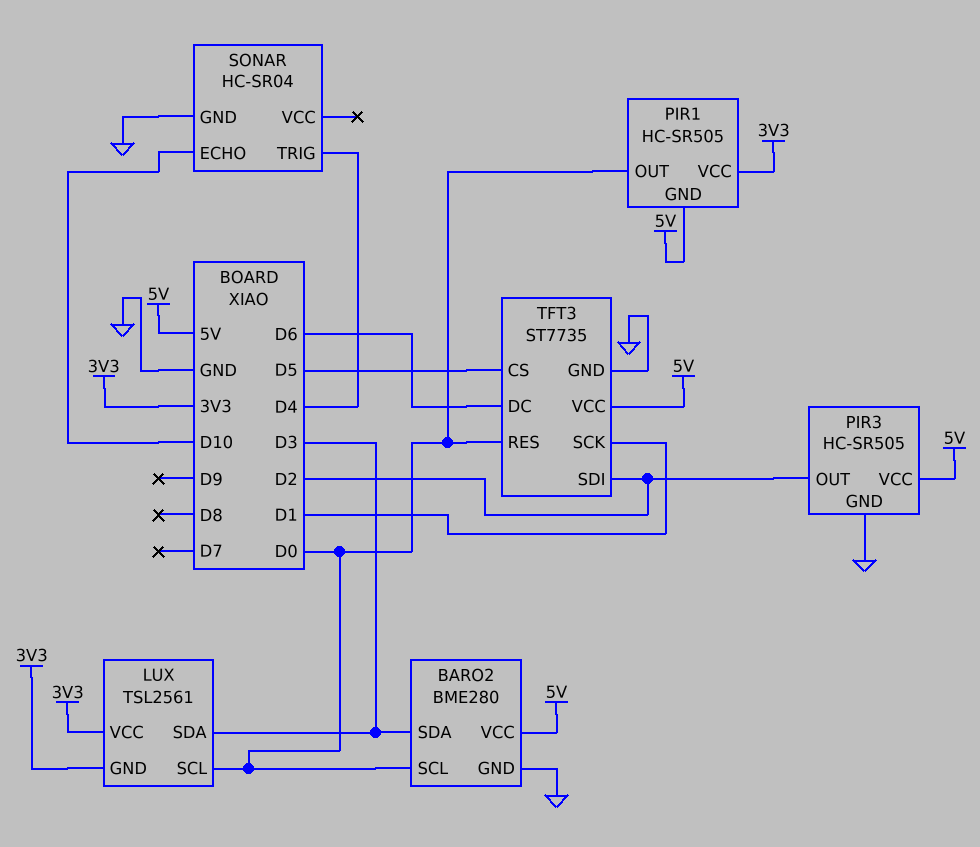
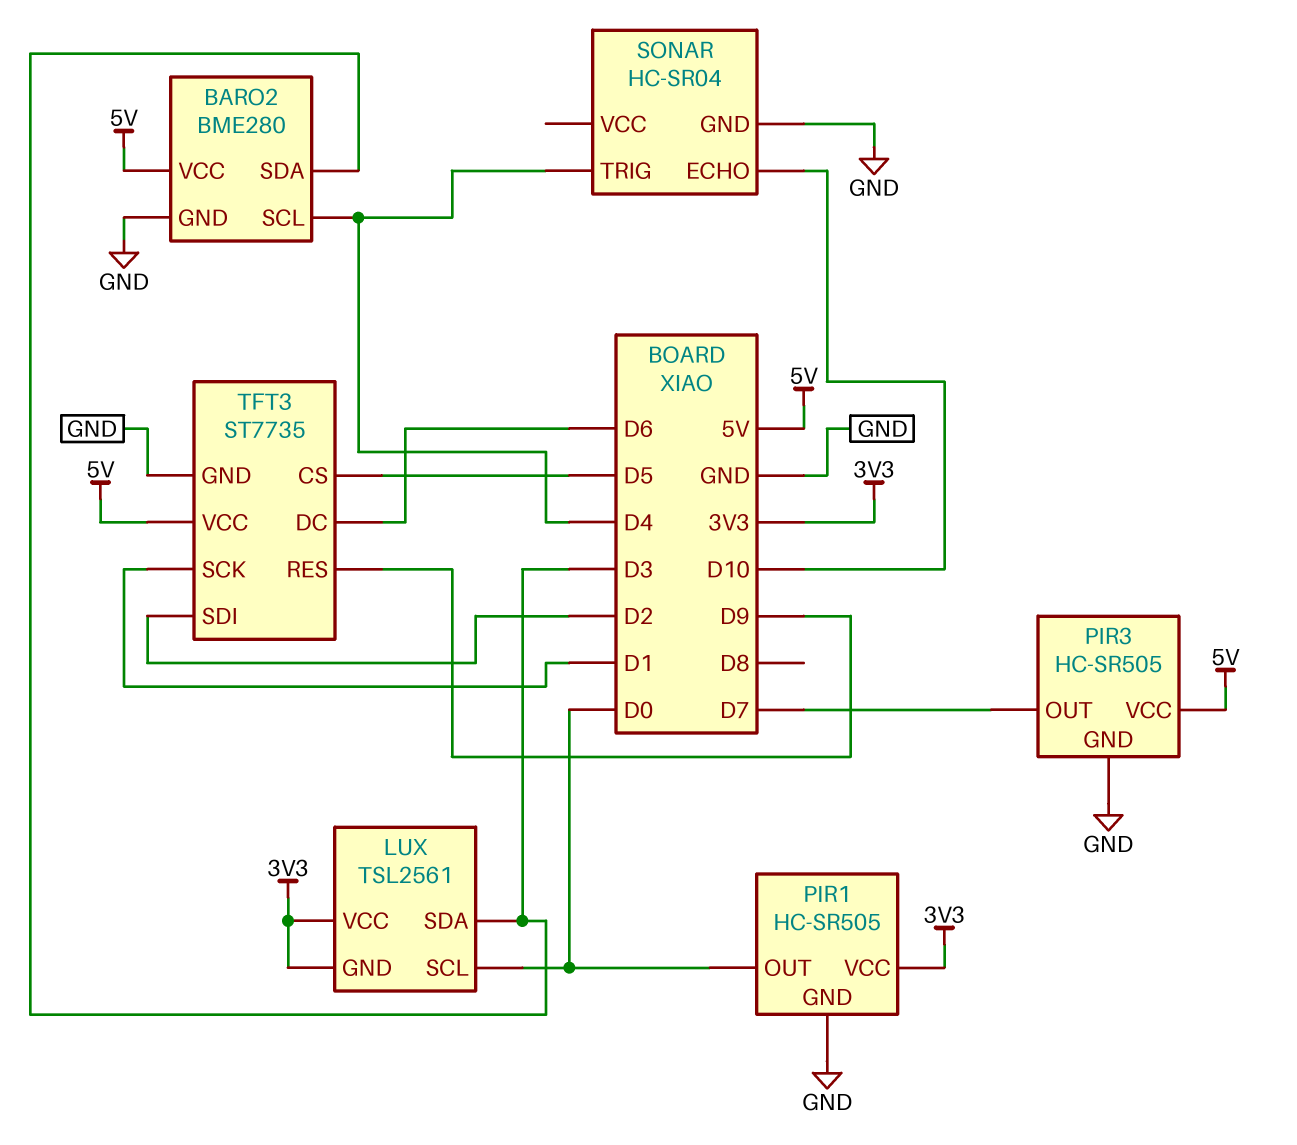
BARO2 pin SCL: D0 -> D4
PIR1 pin GND: 5V -> GND
PIR3 pin OUT: D2 -> D7
TFT3 pin RES: D0 -> D9

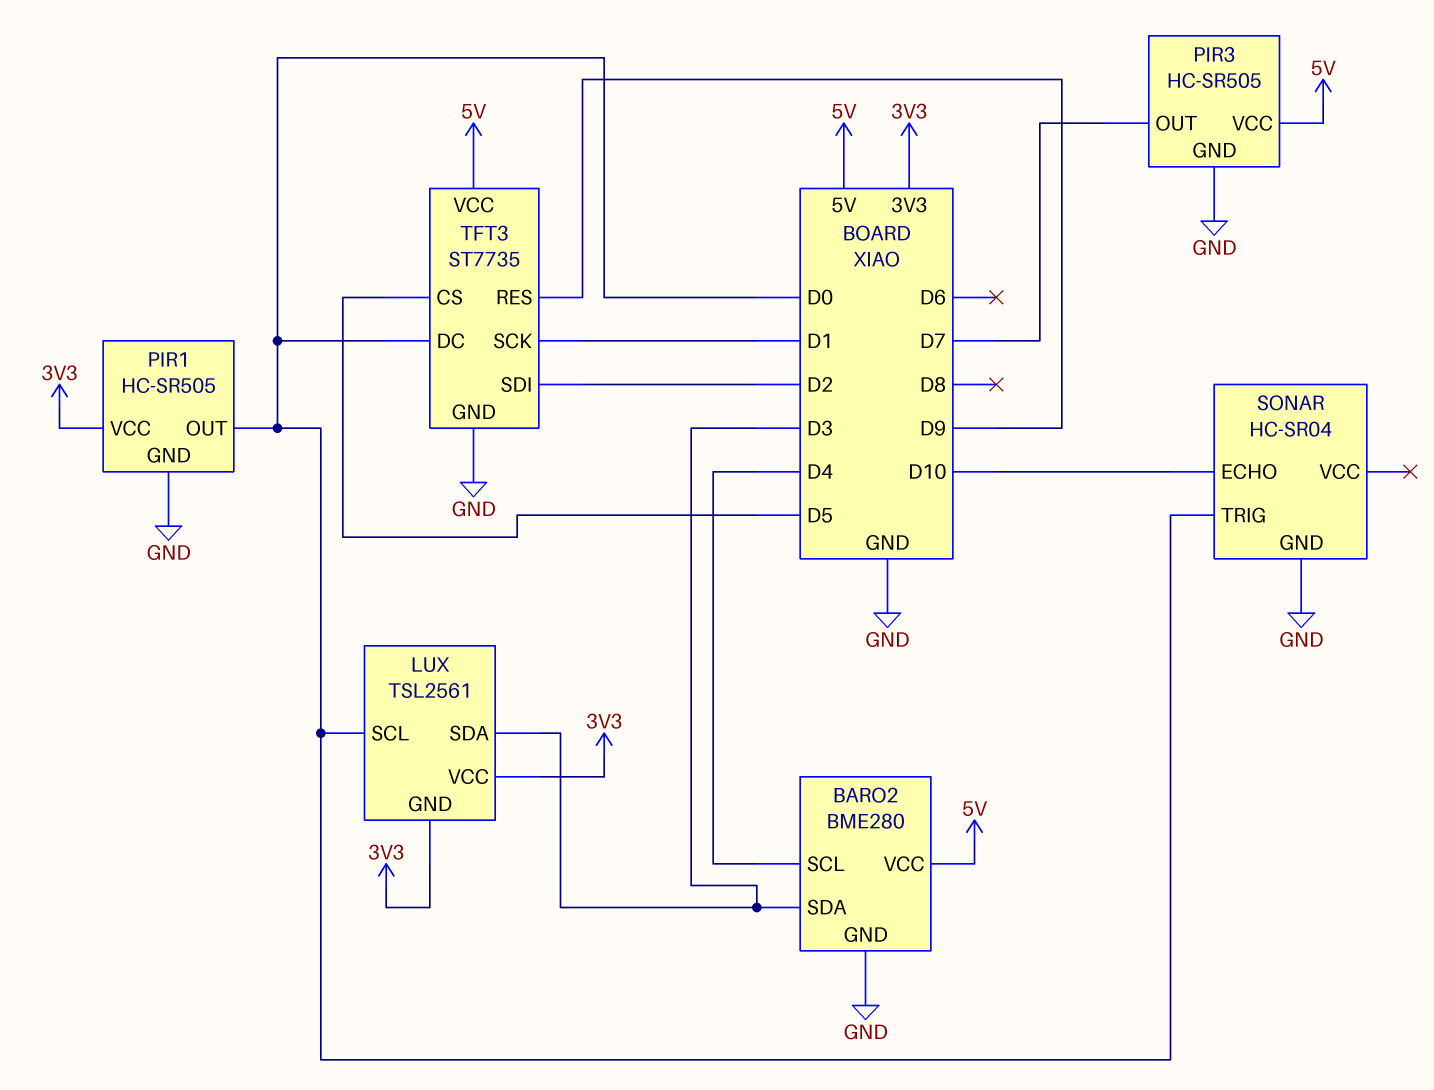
SONAR pin TRIG: D4 -> D0
TFT3 pin DC: D6 -> D0

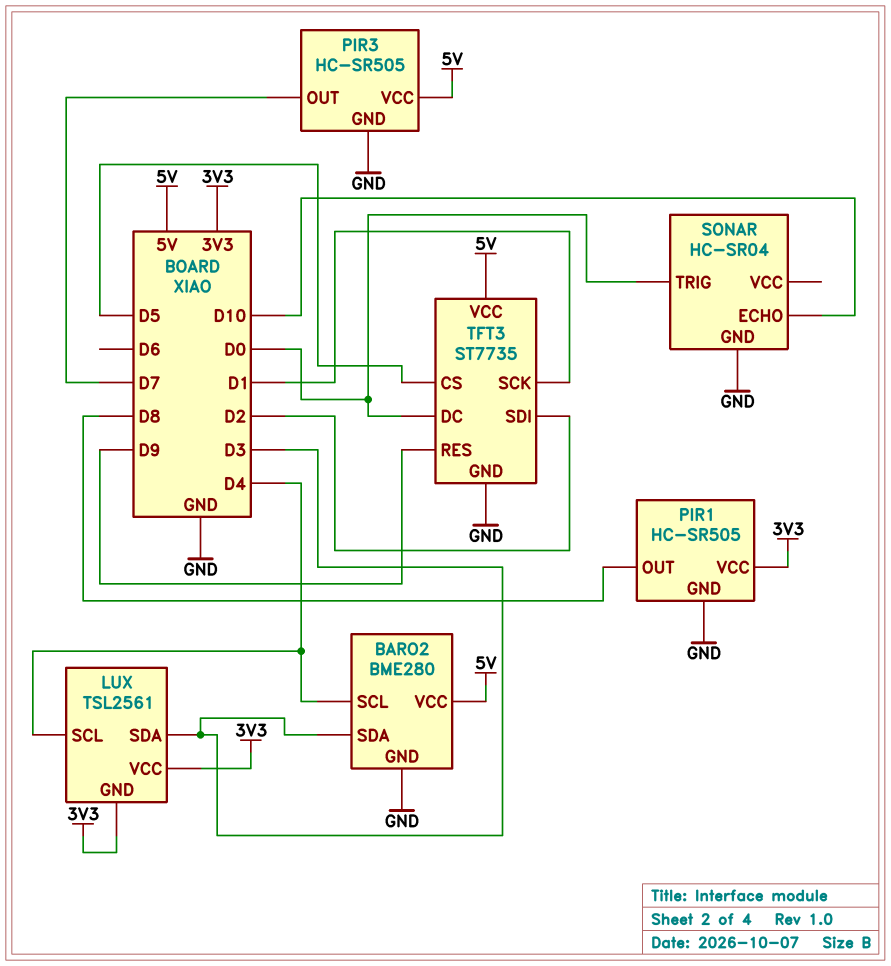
LUX pin SCL: D0 -> D4
PIR1 pin OUT: D0 -> D8

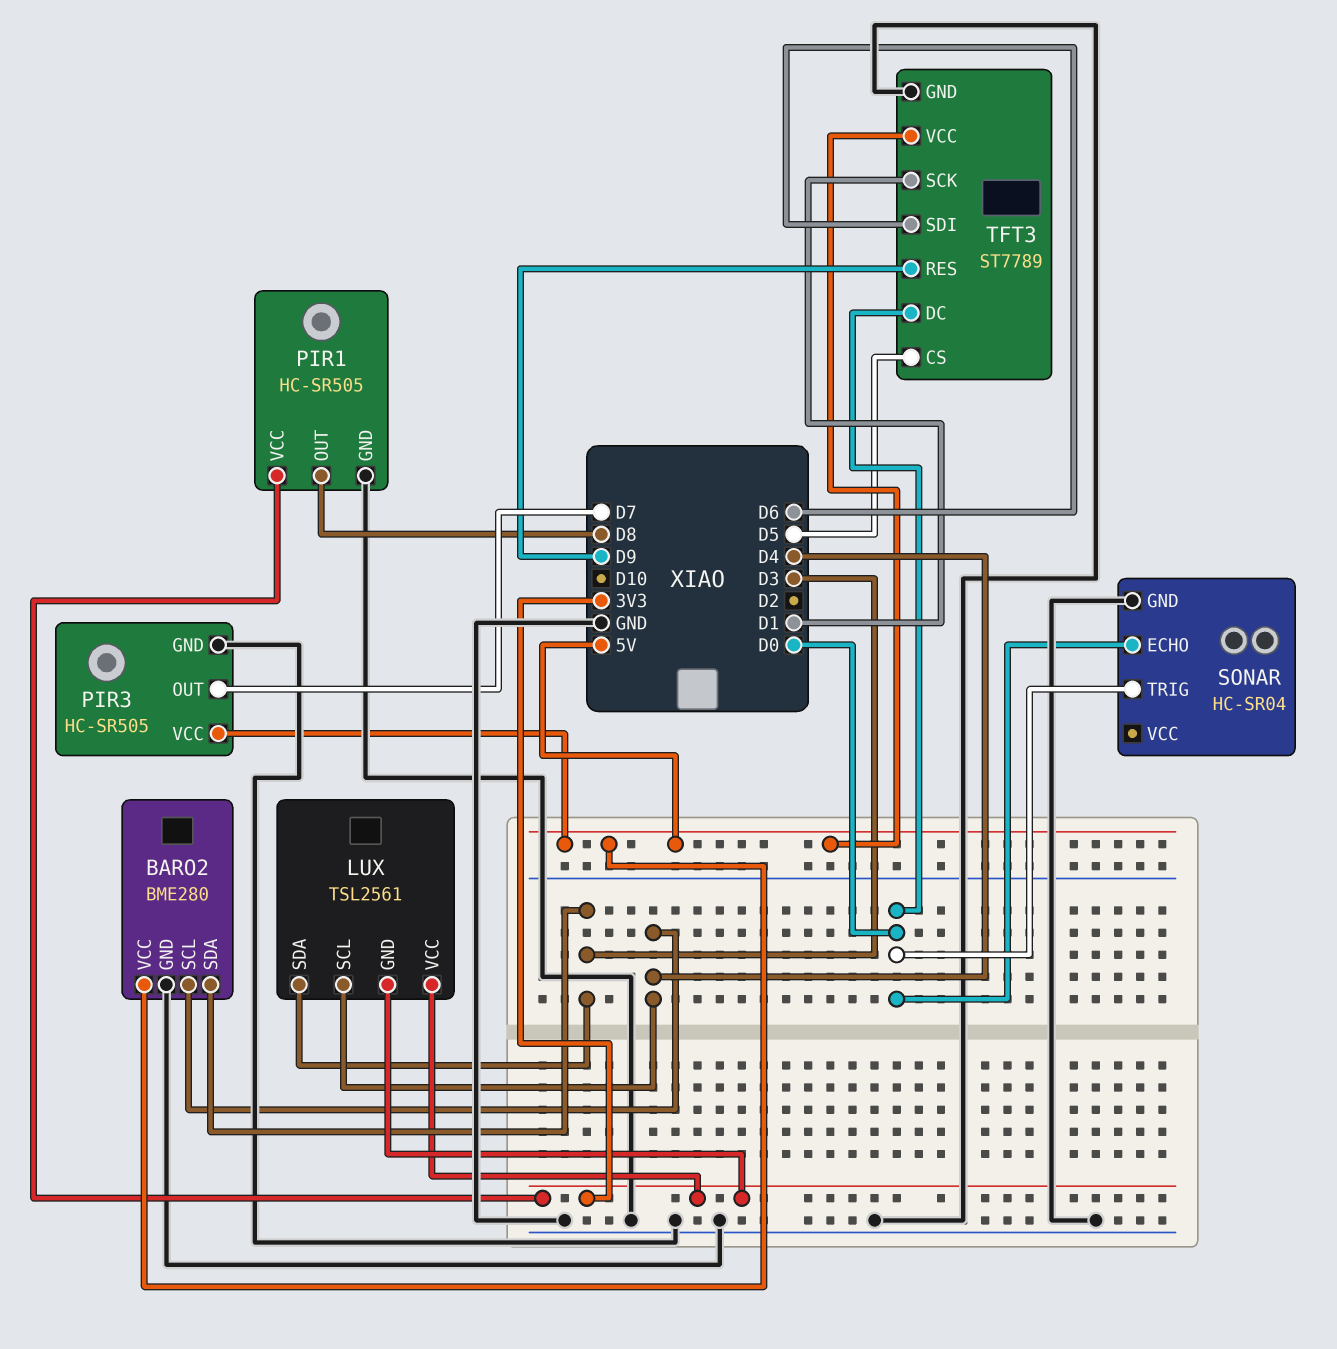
SONAR pin ECHO: D10 -> D0
TFT3: ST7735 -> ST7789
TFT3 pin SDI: D2 -> D6

